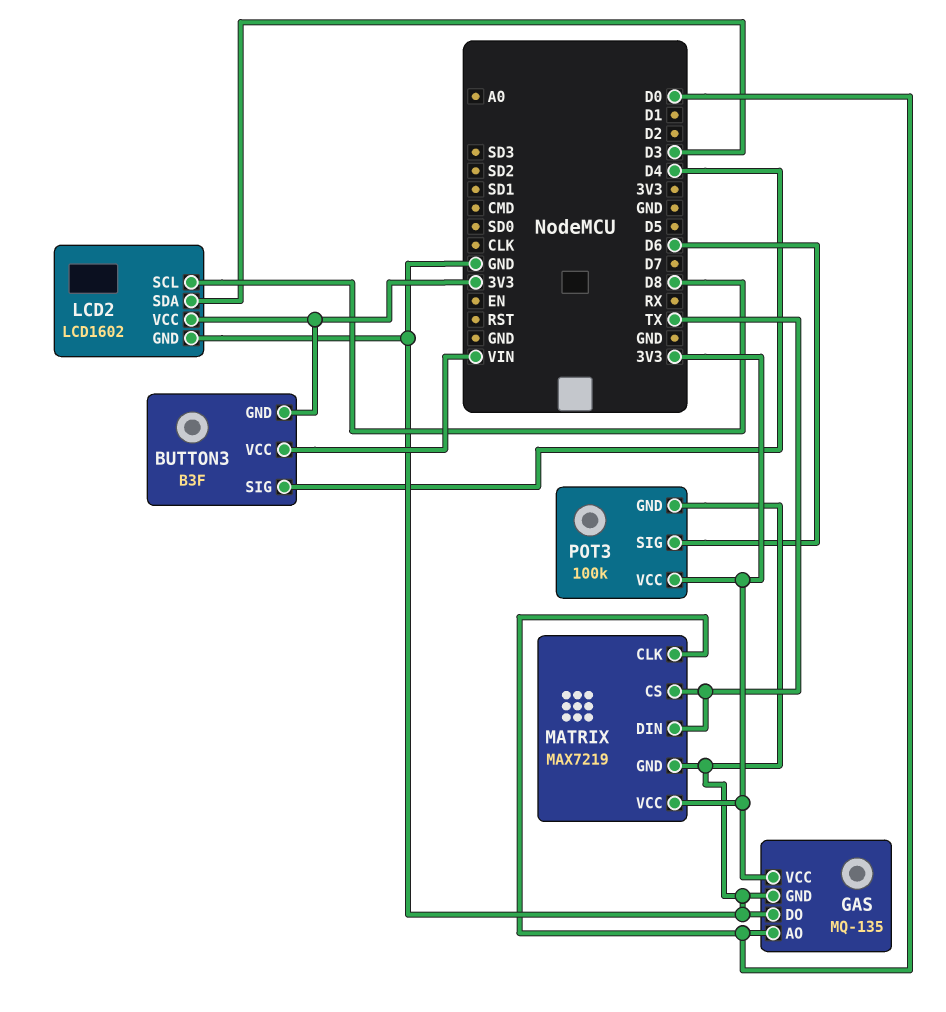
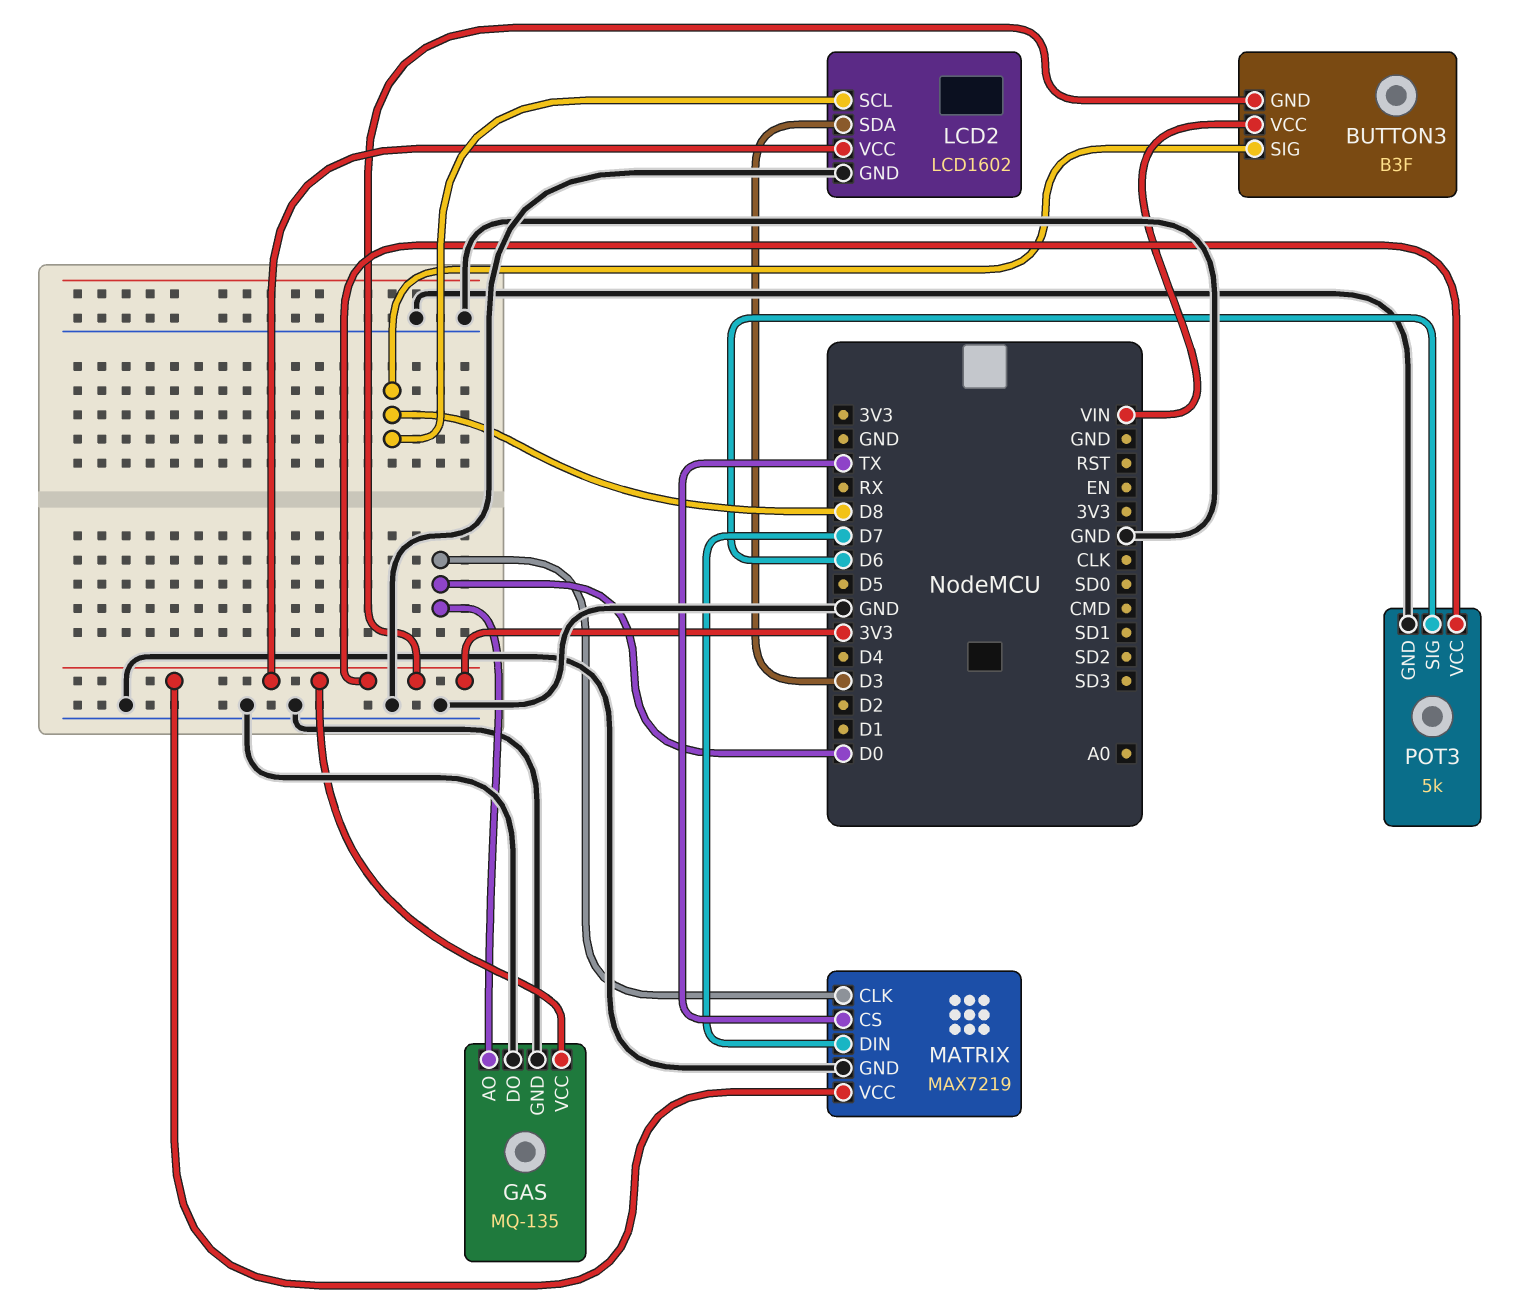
BUTTON3 pin SIG: D4 -> D8
MATRIX pin DIN: TX -> D7
POT3: 100k -> 5k

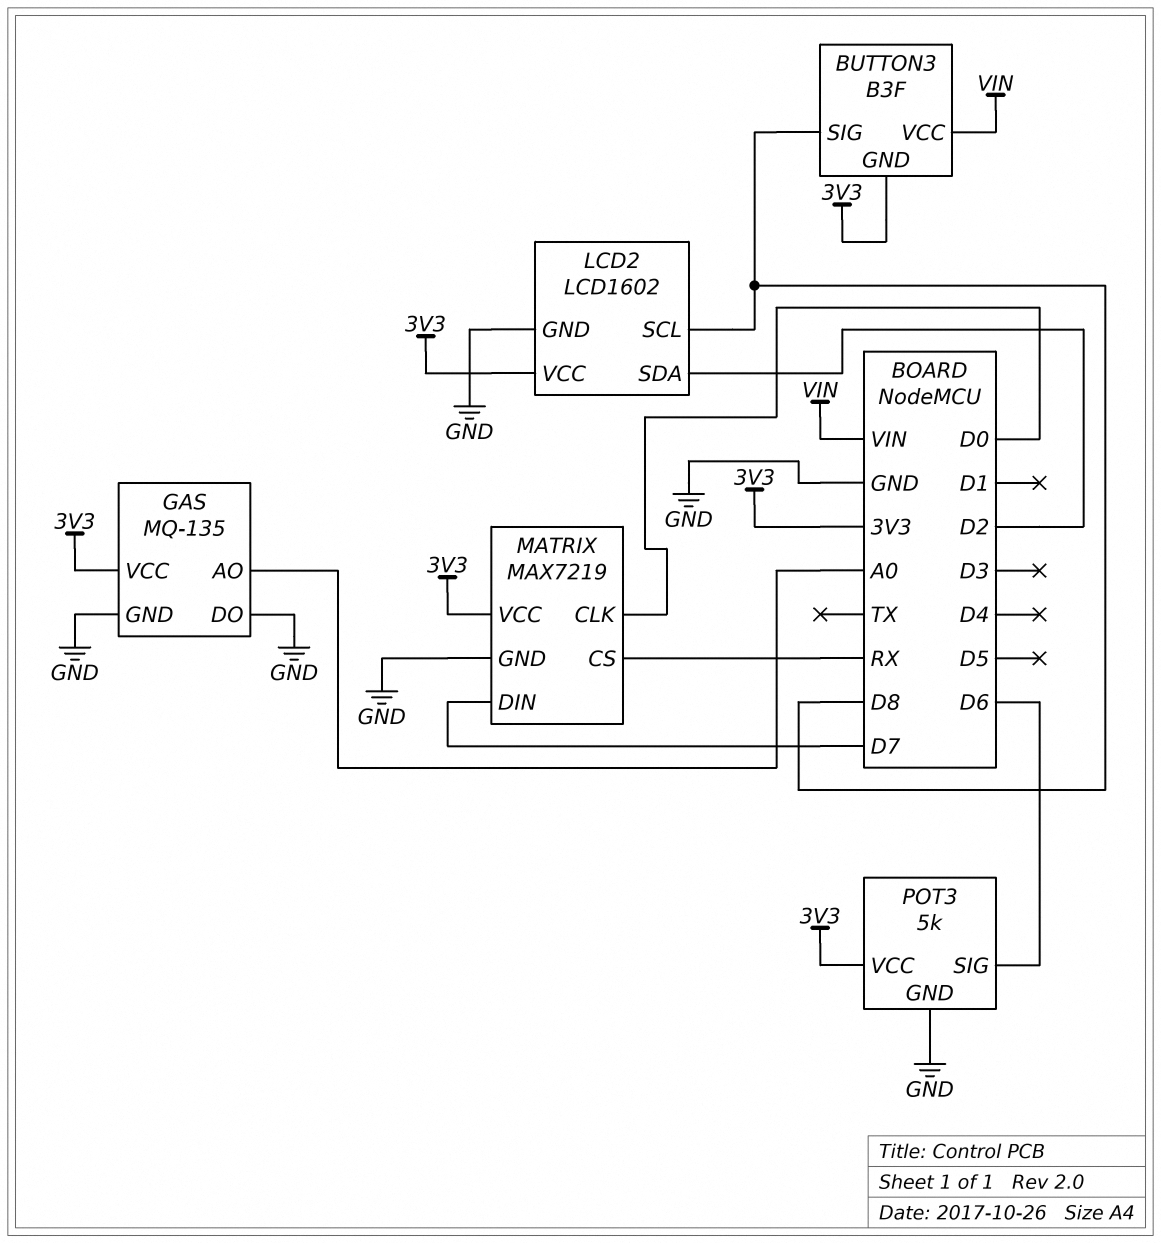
GAS pin AO: D0 -> A0
LCD2 pin SDA: D3 -> D2
MATRIX pin CS: TX -> RX

